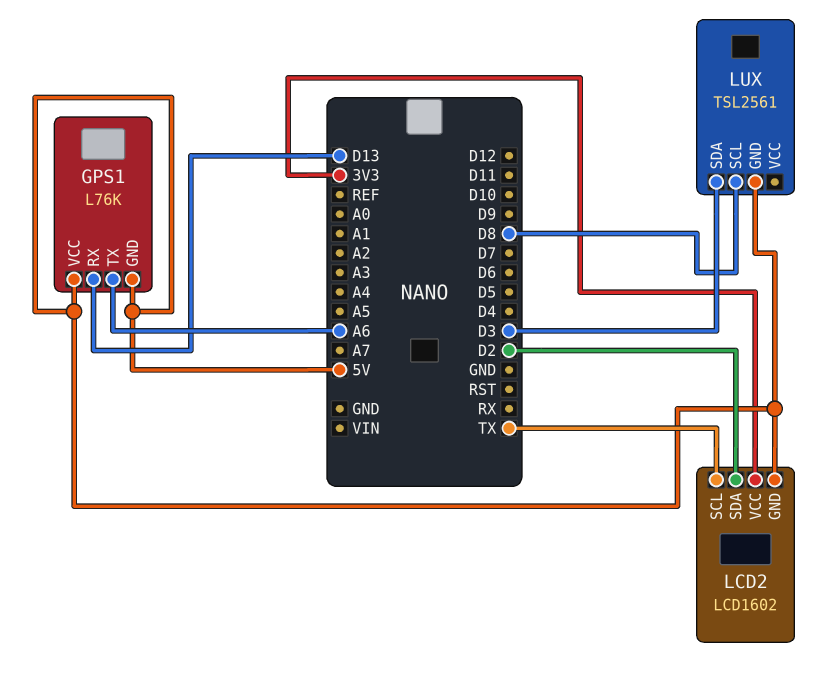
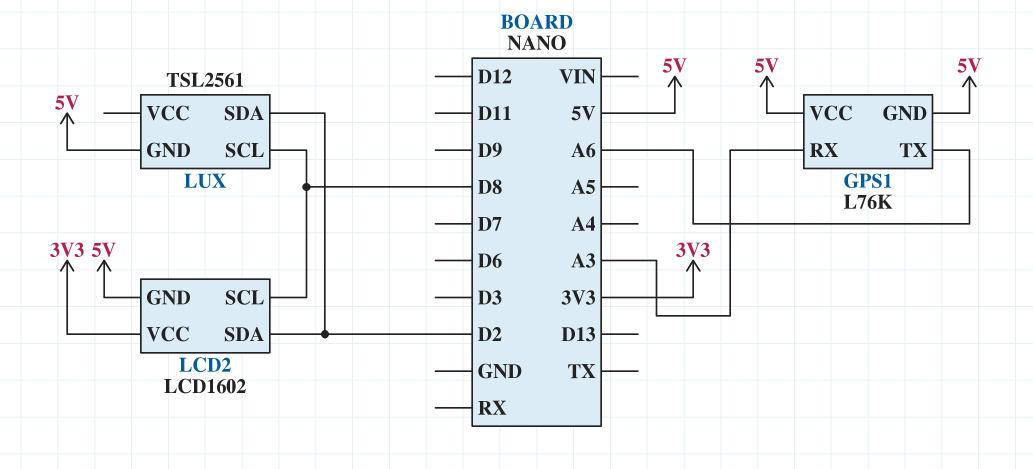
GPS1 pin RX: D13 -> A3
LCD2 pin SCL: TX -> D8
LUX pin SDA: D3 -> D2

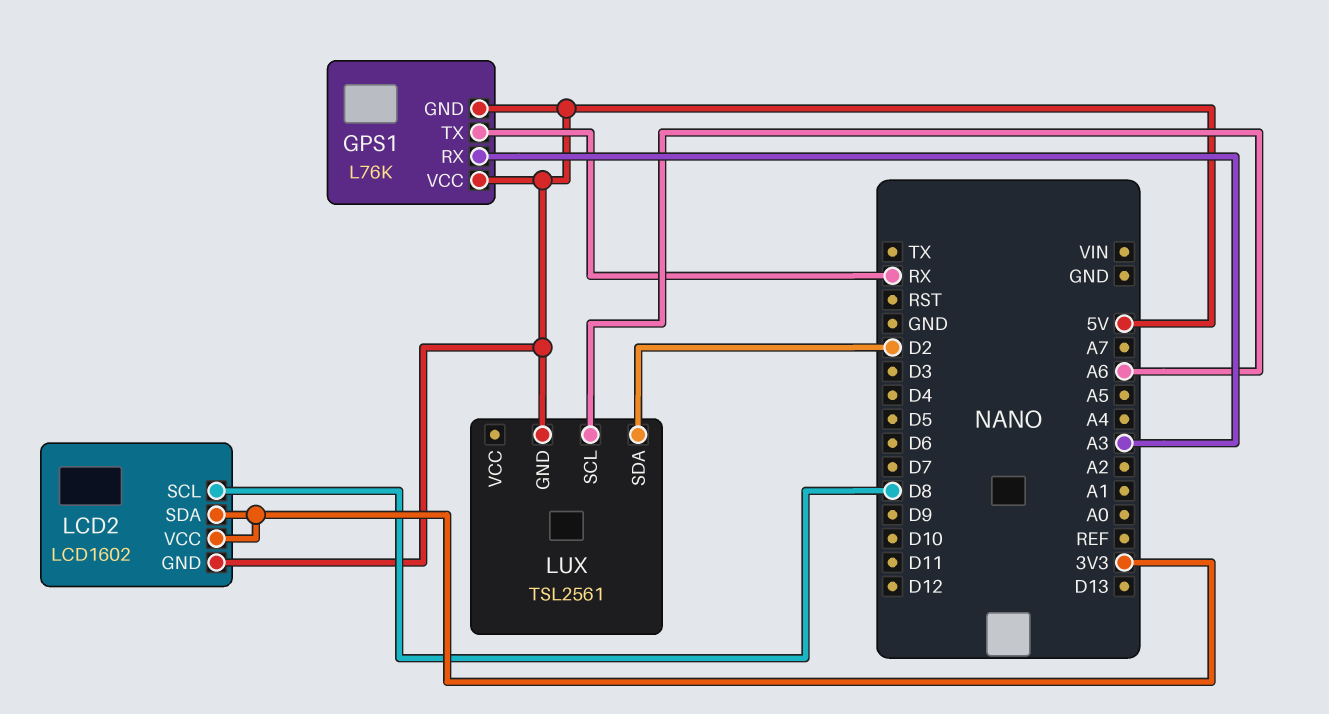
GPS1 pin TX: A6 -> RX
LCD2 pin SDA: D2 -> 3V3
LUX pin SCL: D8 -> A6

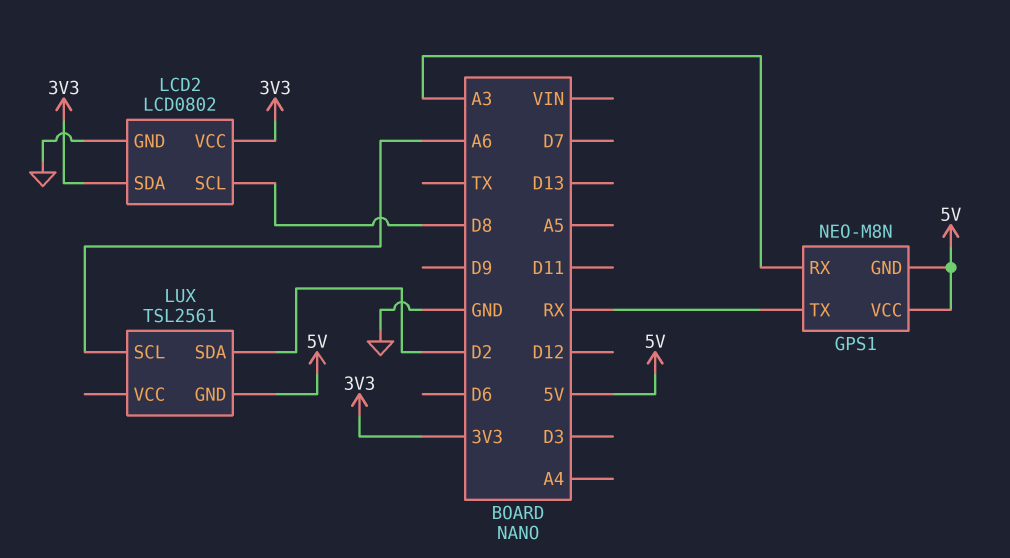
GPS1: L76K -> NEO-M8N
LCD2: LCD1602 -> LCD0802
LCD2 pin GND: 5V -> GND

